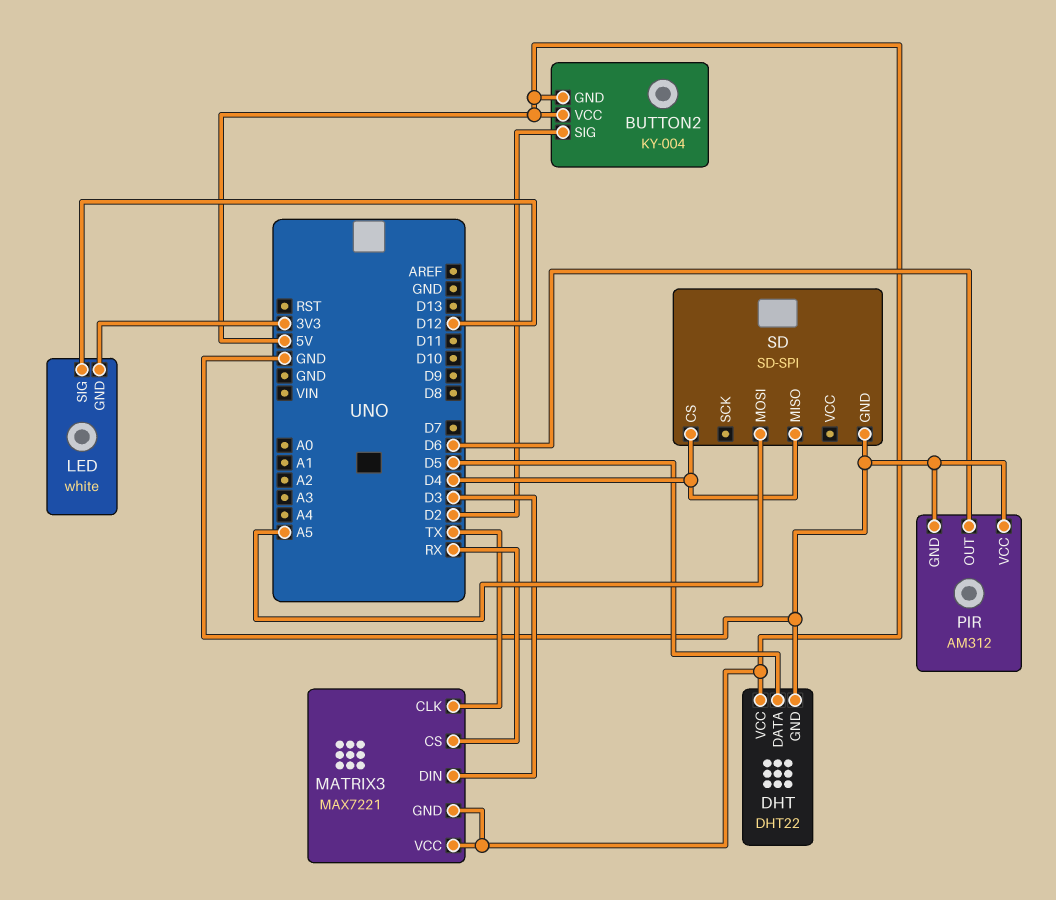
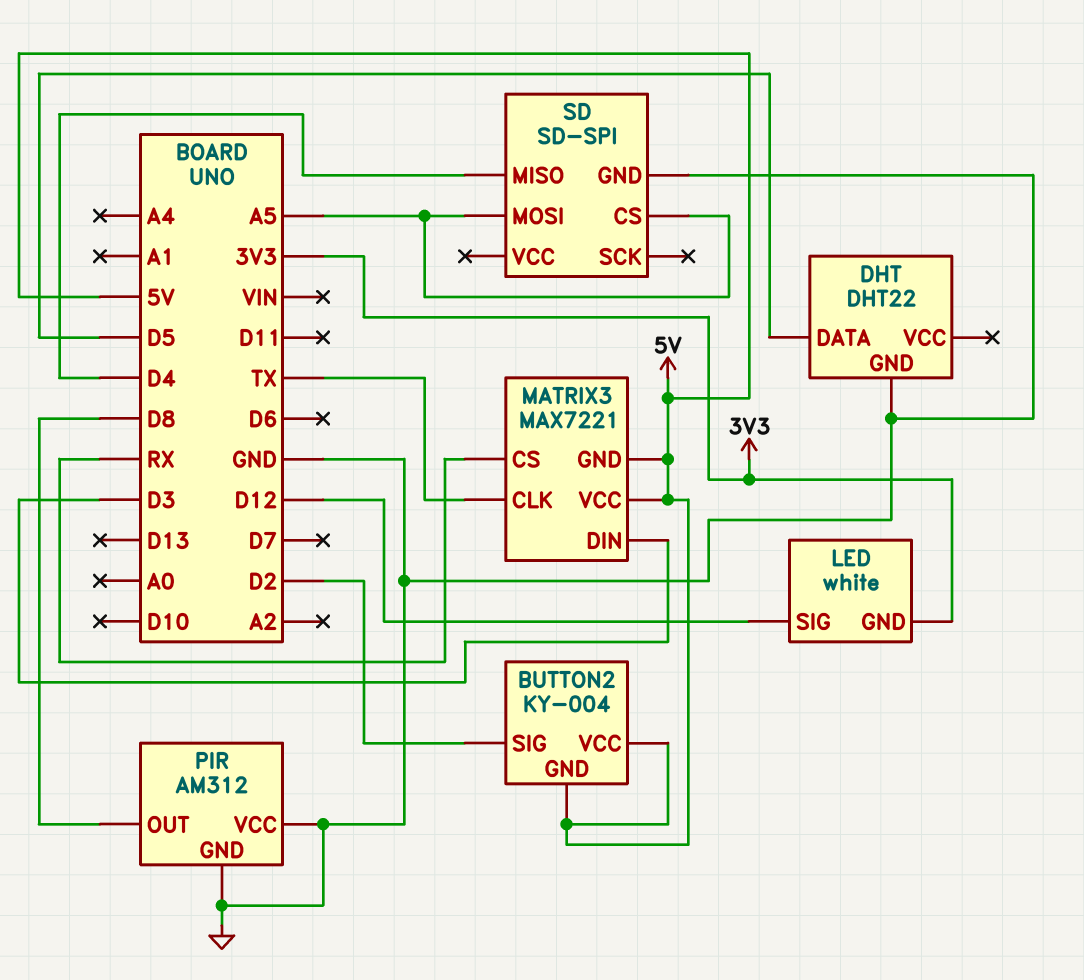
DHT pin VCC: 5V -> none
PIR pin OUT: D6 -> D8
SD pin CS: D4 -> A5

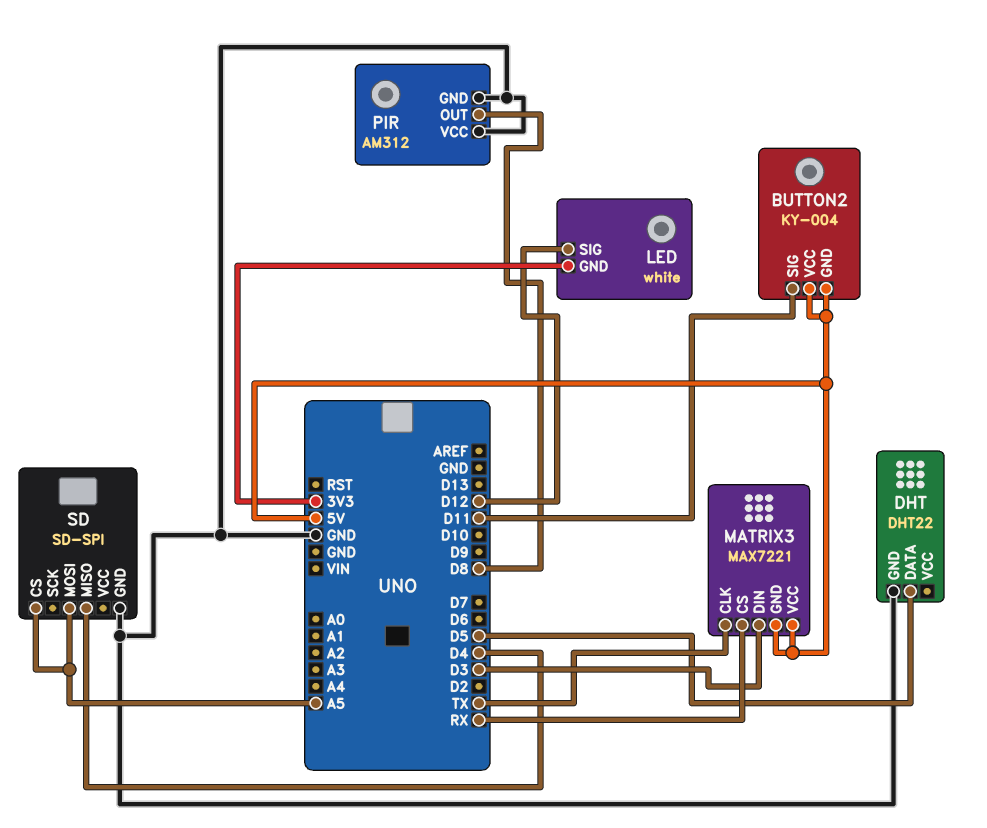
BUTTON2 pin SIG: D2 -> D11

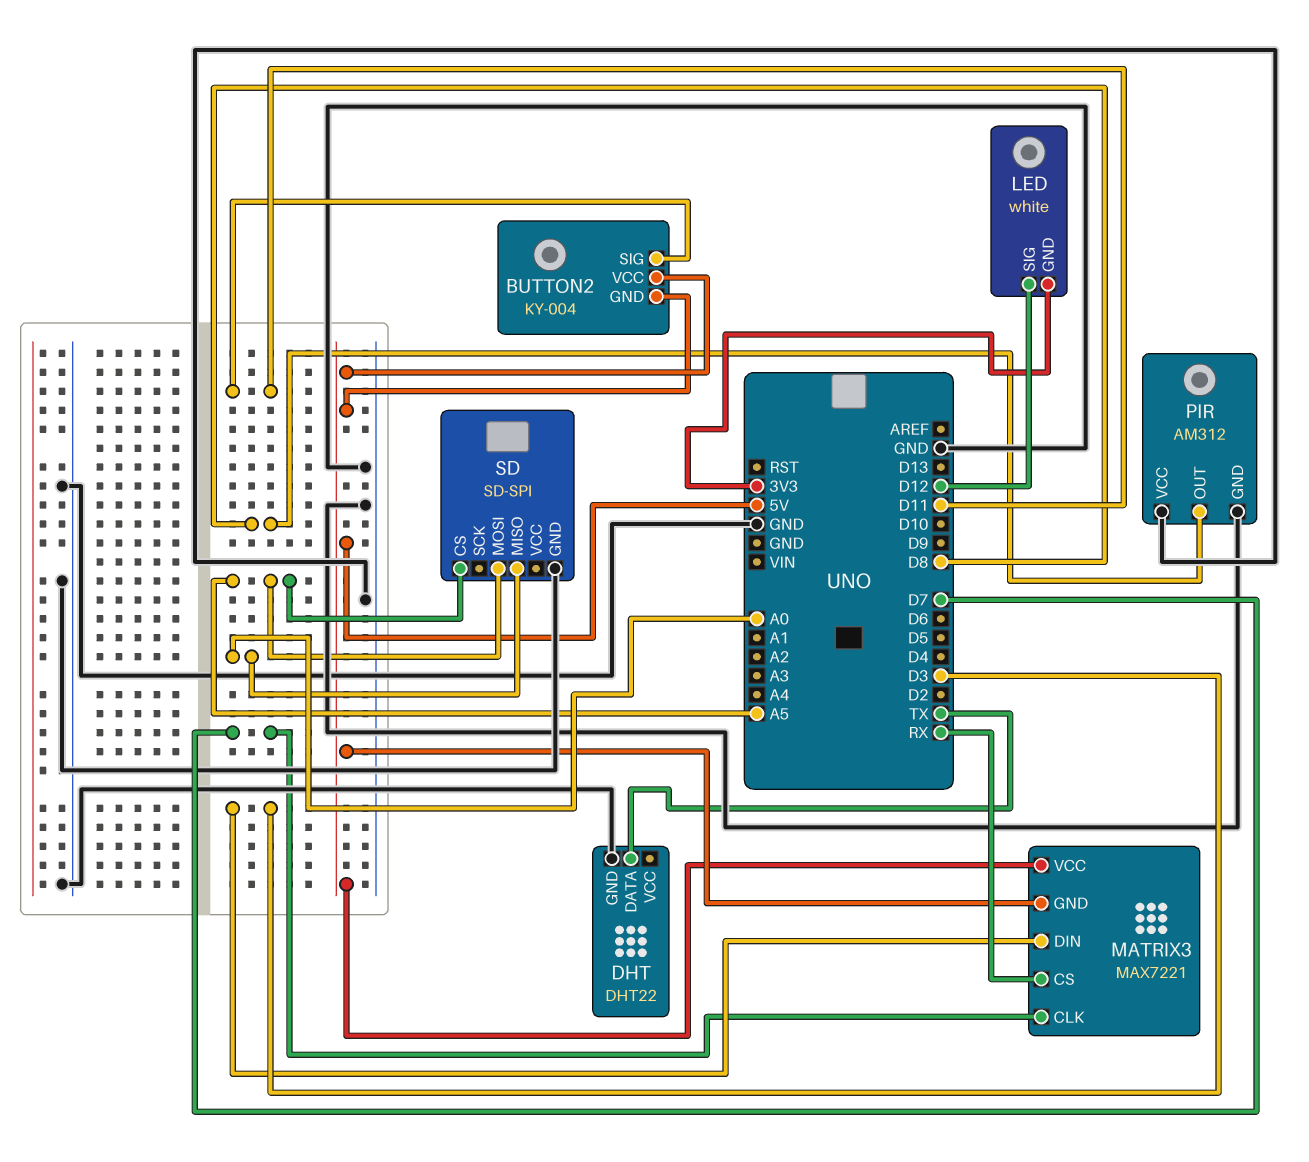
DHT pin DATA: D5 -> TX
MATRIX3 pin CLK: TX -> D7
SD pin MISO: D4 -> A0

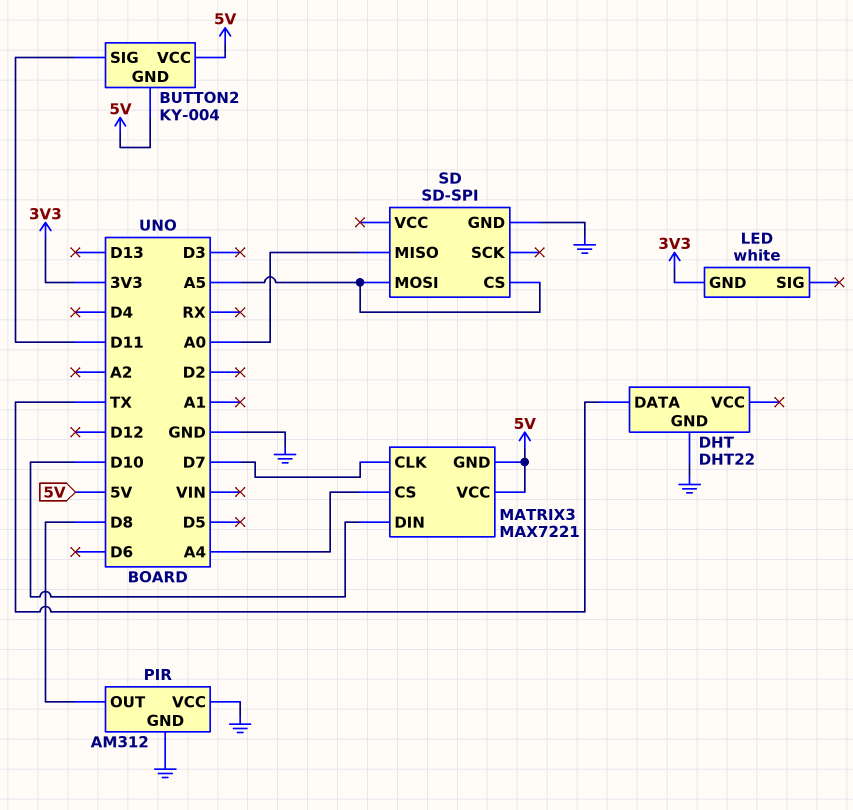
LED pin SIG: D12 -> none
MATRIX3 pin CS: RX -> A4
MATRIX3 pin DIN: D3 -> D10

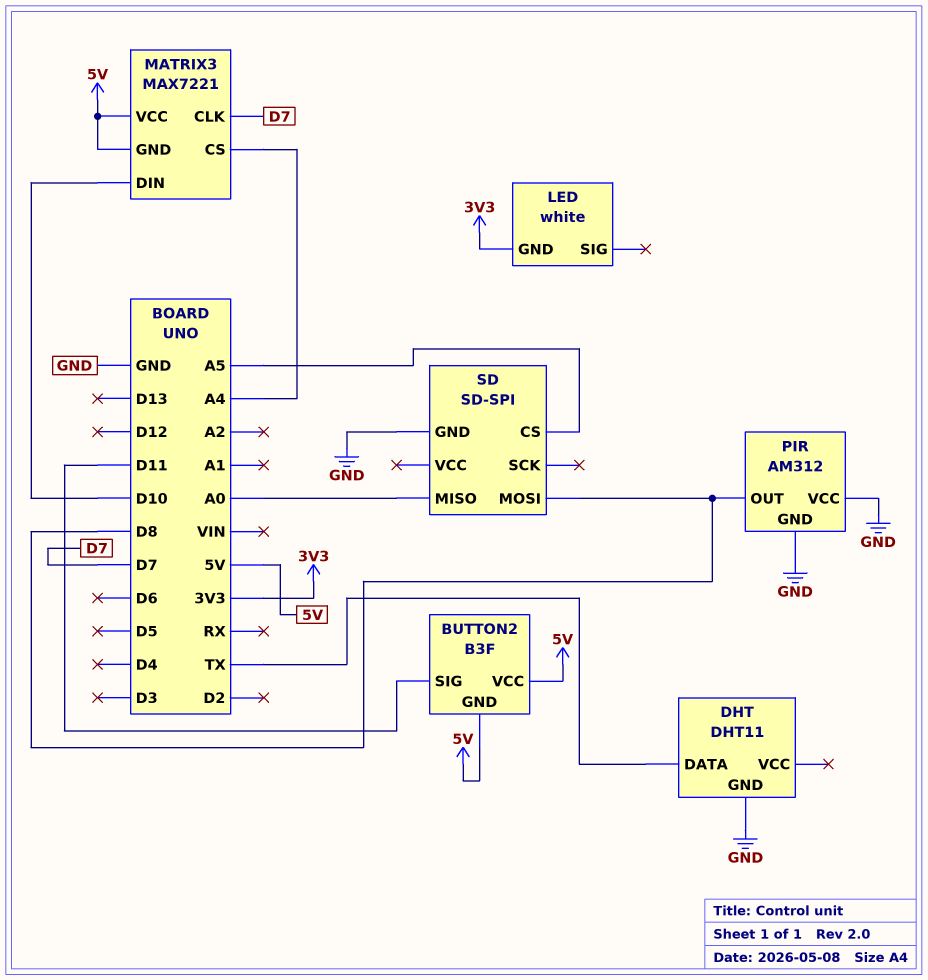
BUTTON2: KY-004 -> B3F
DHT: DHT22 -> DHT11
SD pin MOSI: A5 -> D8

